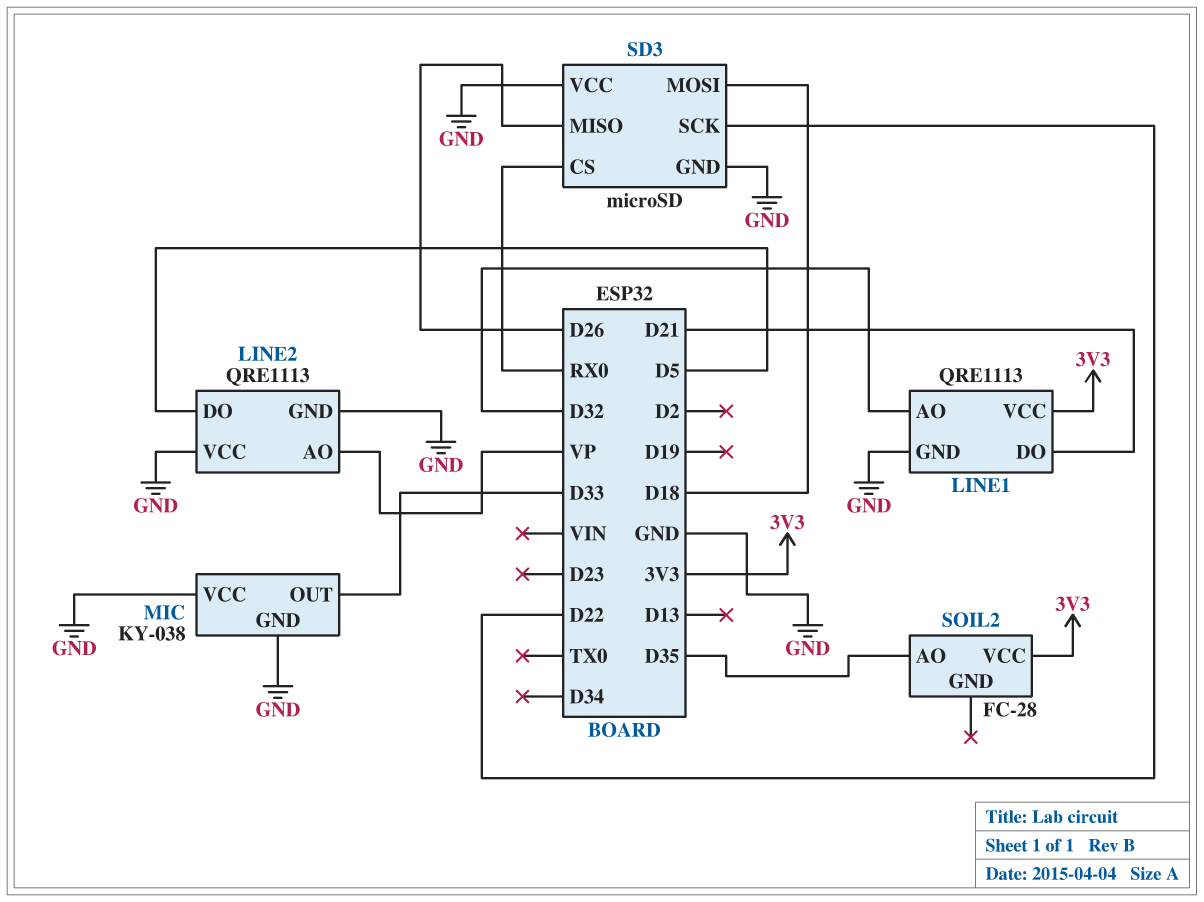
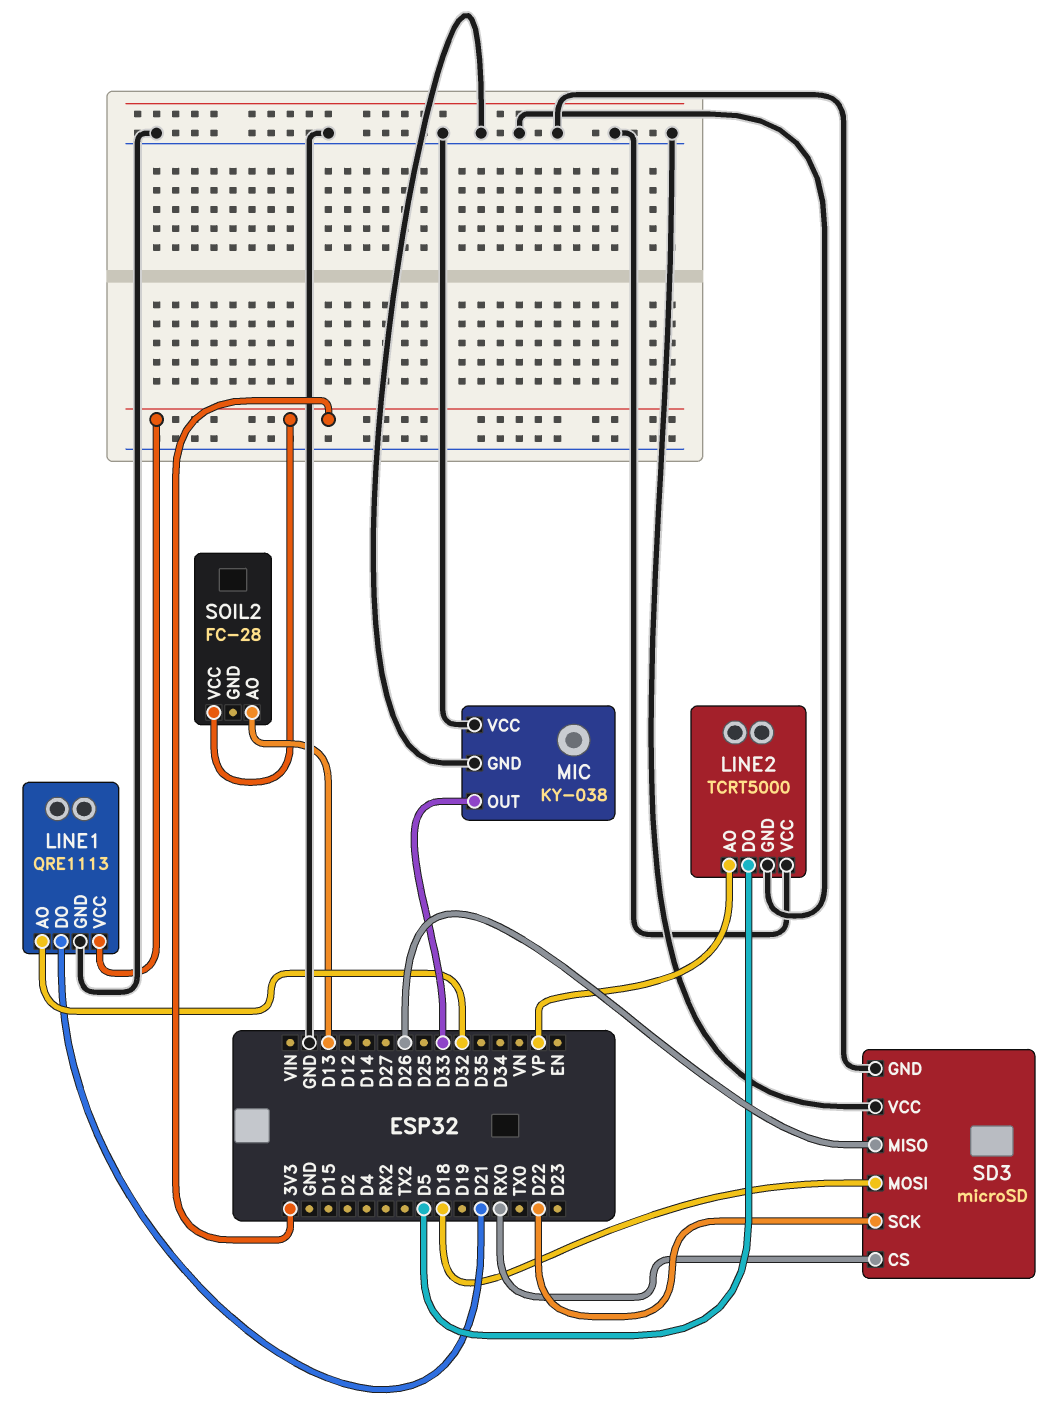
LINE2: QRE1113 -> TCRT5000
SOIL2 pin AO: D35 -> D13

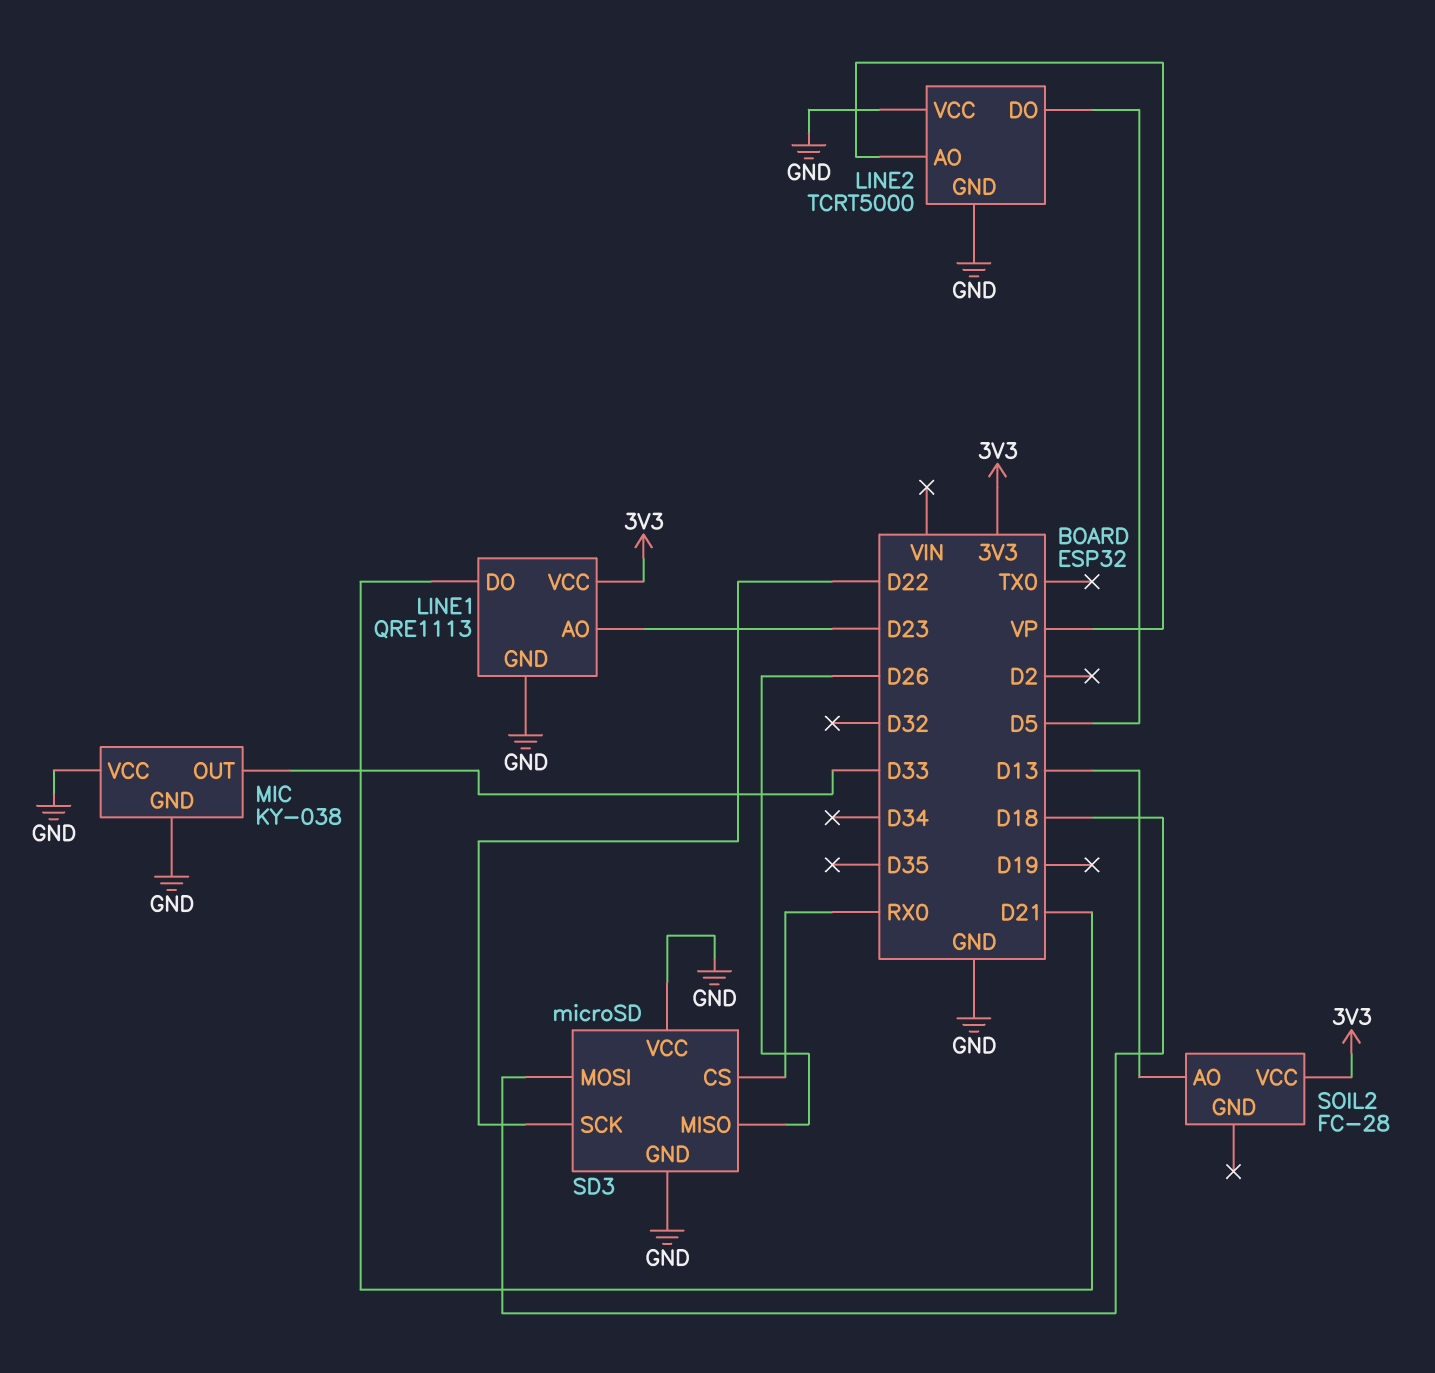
LINE1 pin AO: D32 -> D23

